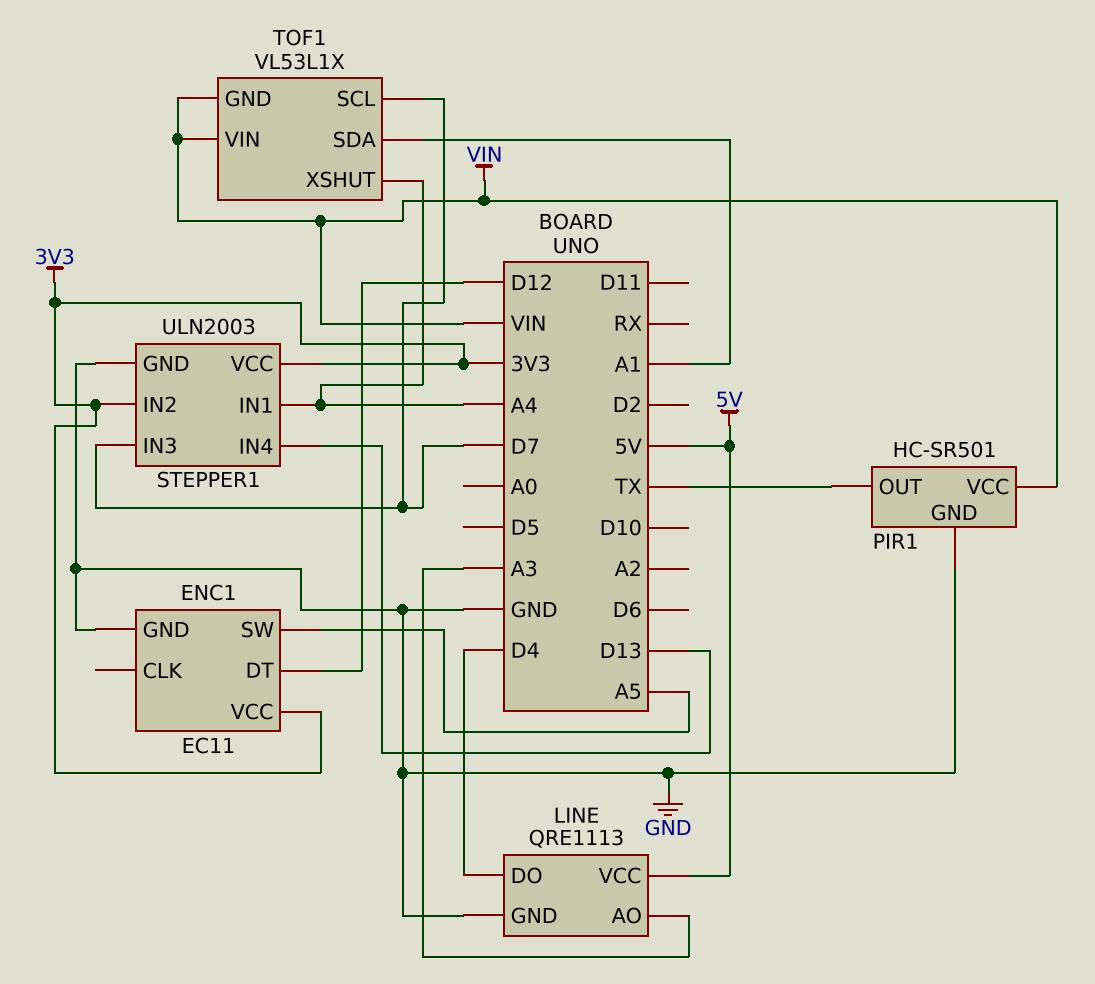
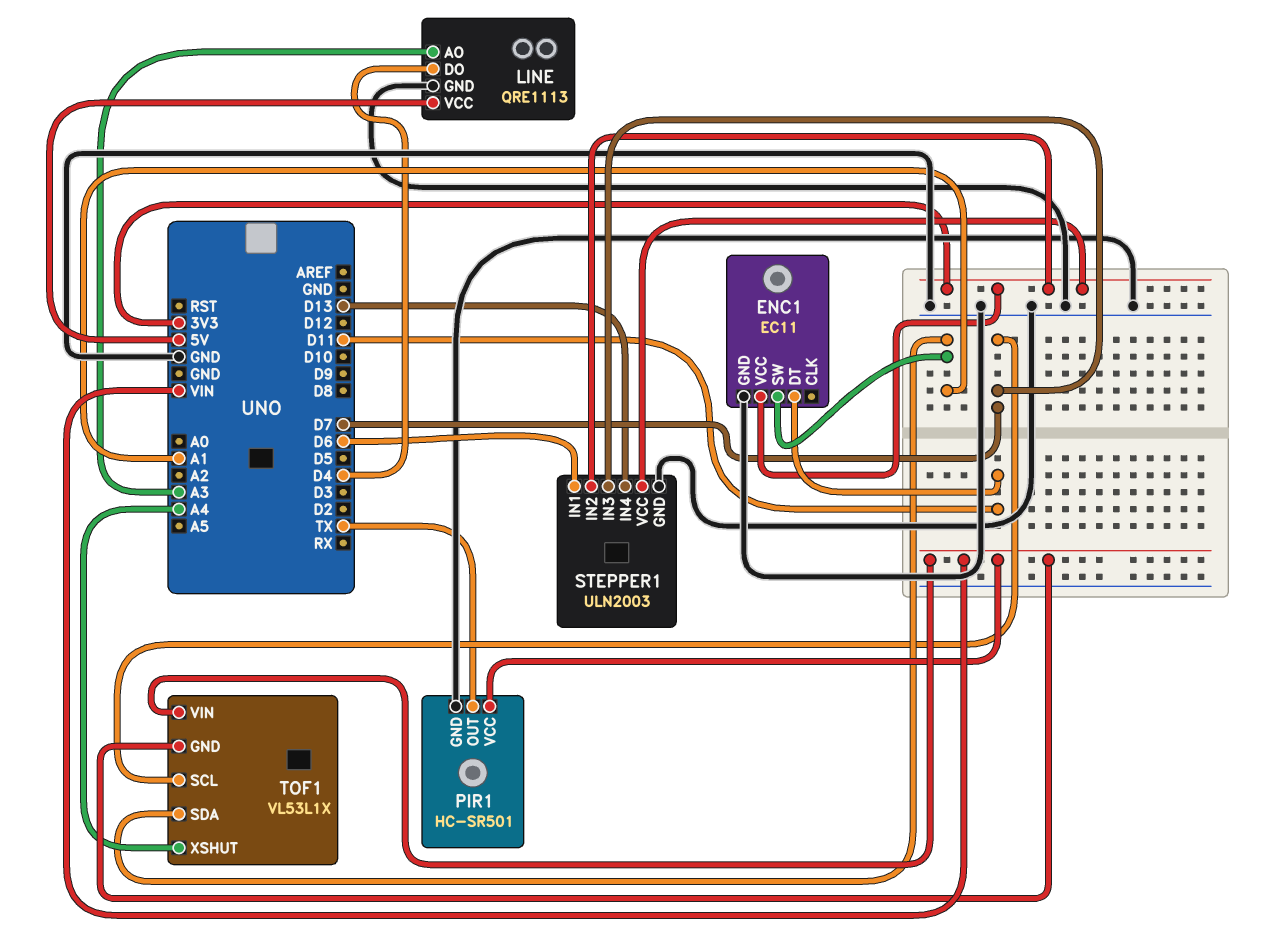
ENC1 pin DT: D12 -> D11
ENC1 pin SW: A5 -> A1
STEPPER1 pin IN1: A4 -> D6

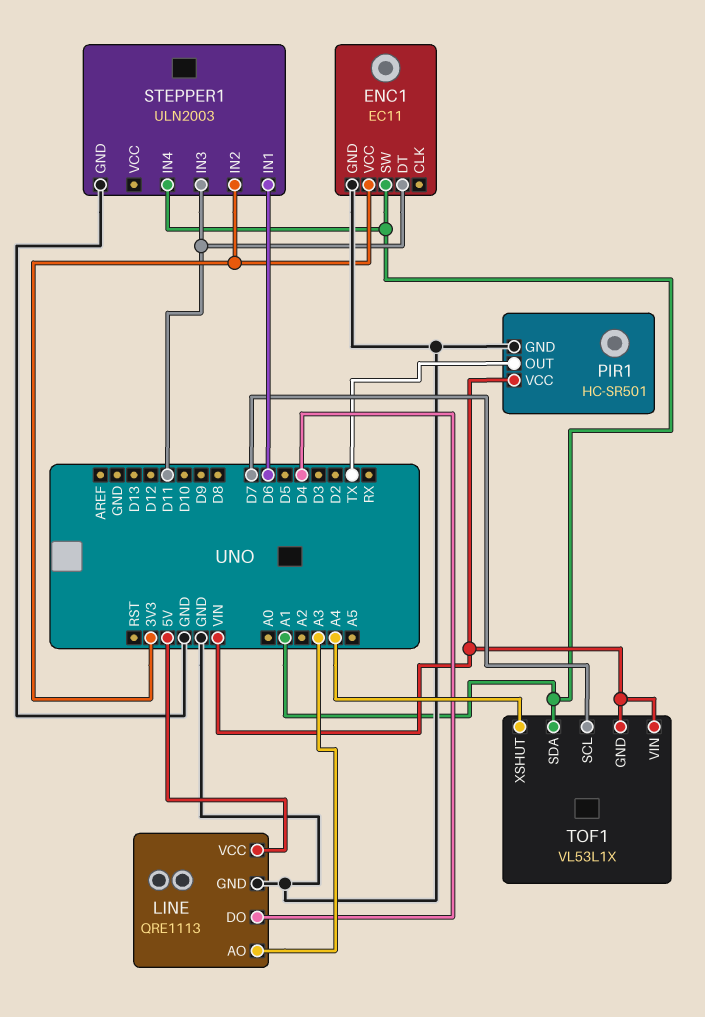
STEPPER1 pin IN3: D7 -> D11
STEPPER1 pin IN4: D13 -> A1
STEPPER1 pin VCC: 3V3 -> none

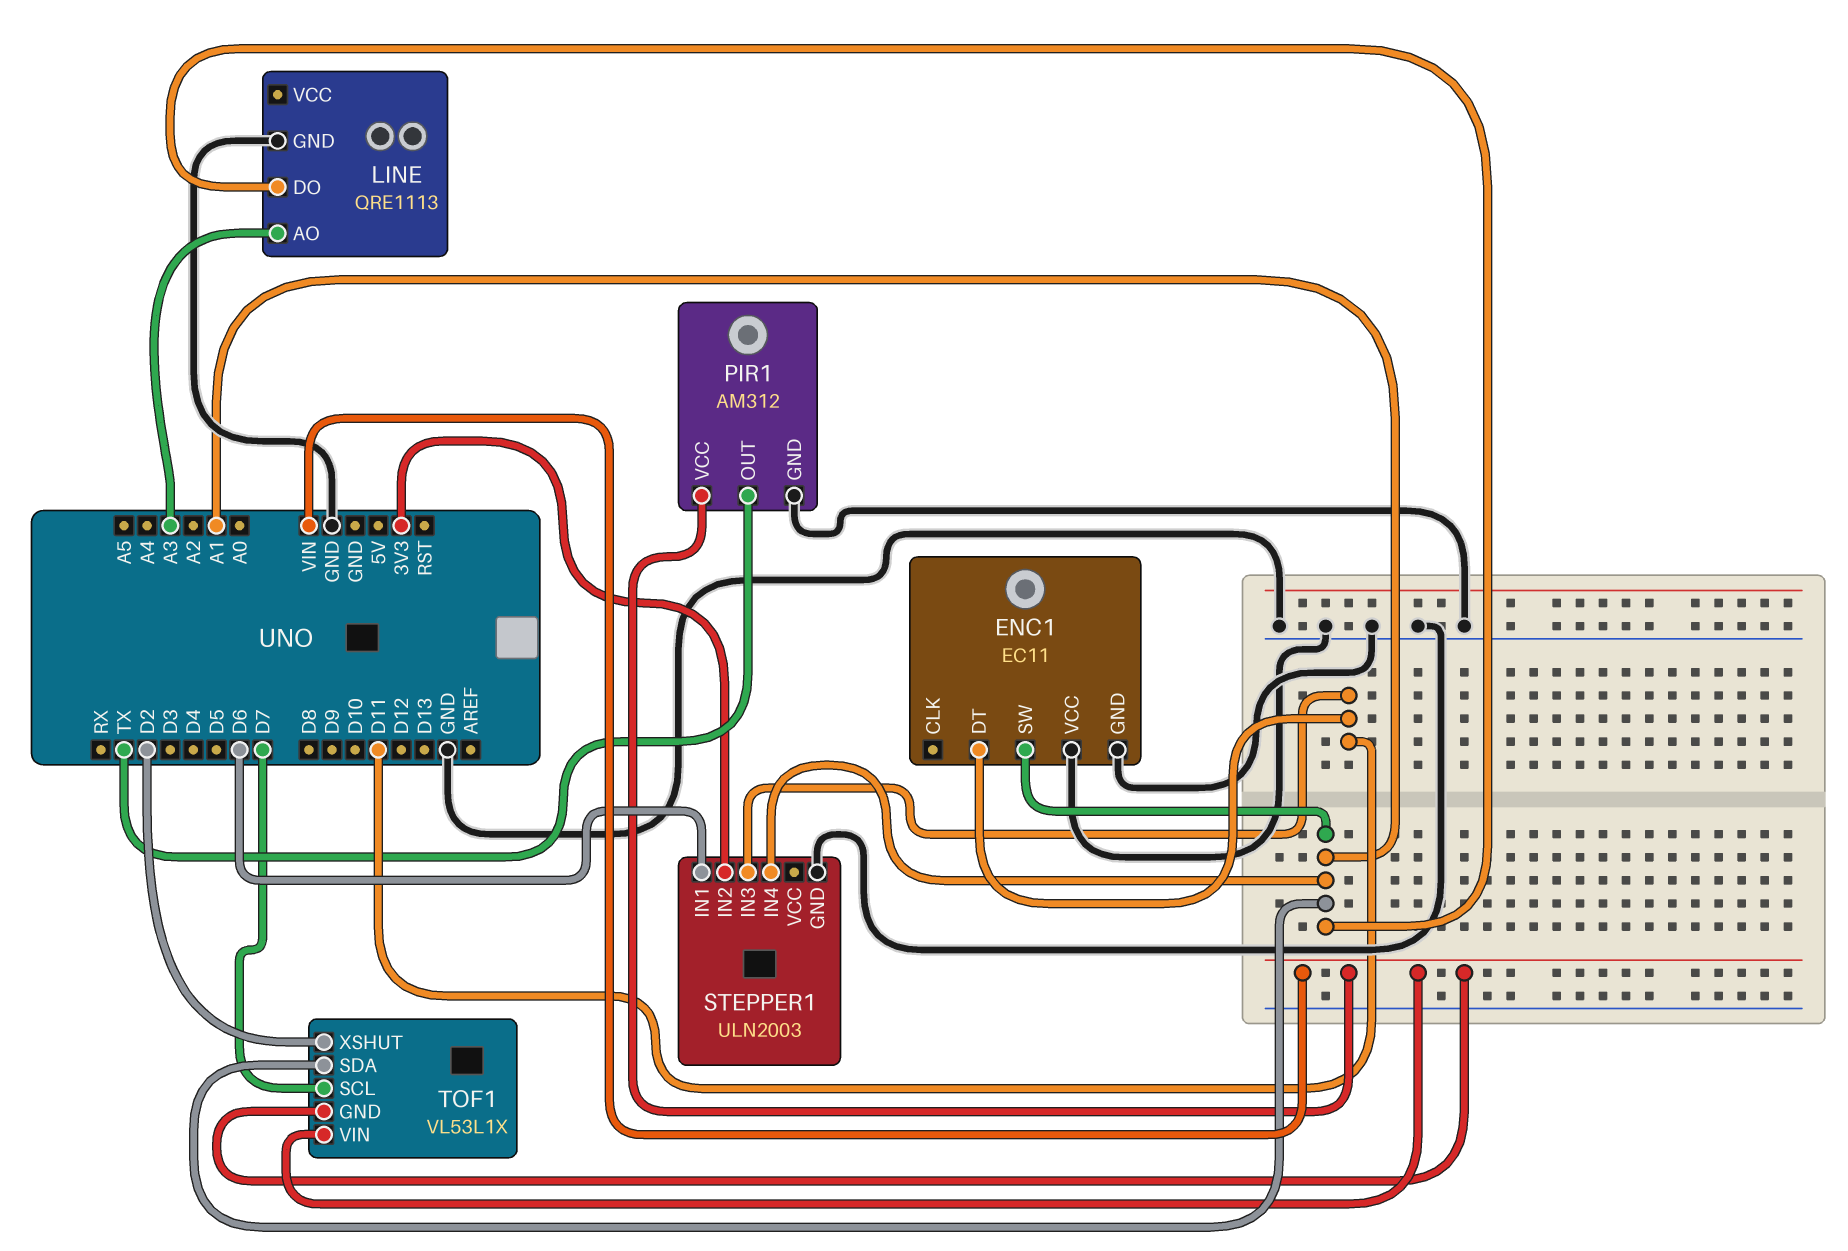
ENC1 pin VCC: 3V3 -> GND
LINE pin DO: D4 -> A1
LINE pin VCC: 5V -> none
PIR1: HC-SR501 -> AM312
TOF1 pin XSHUT: A4 -> D2

